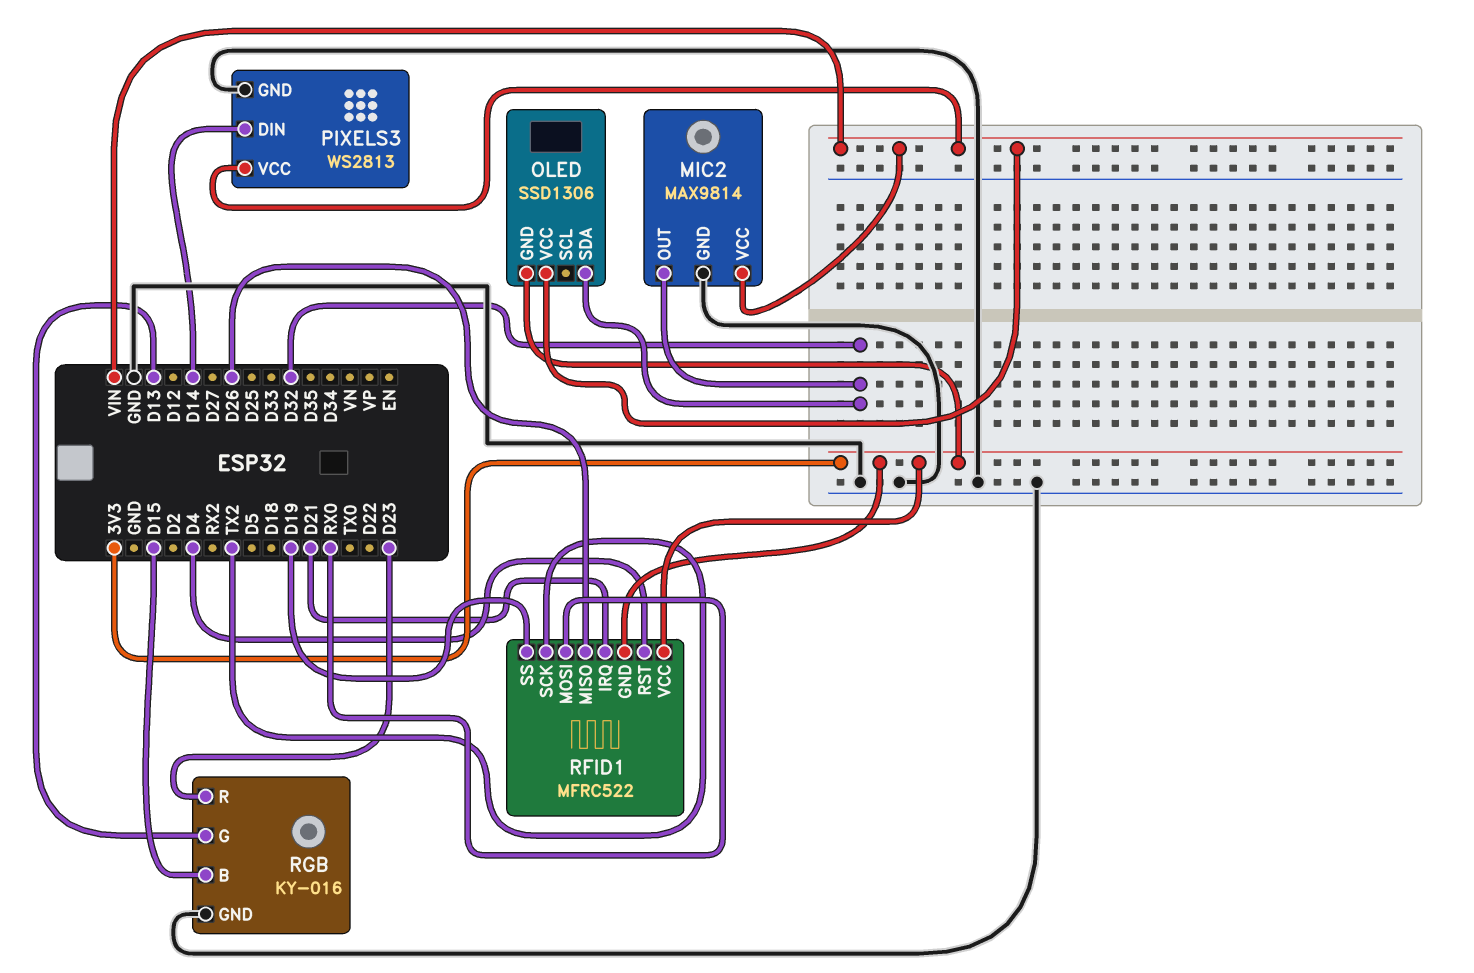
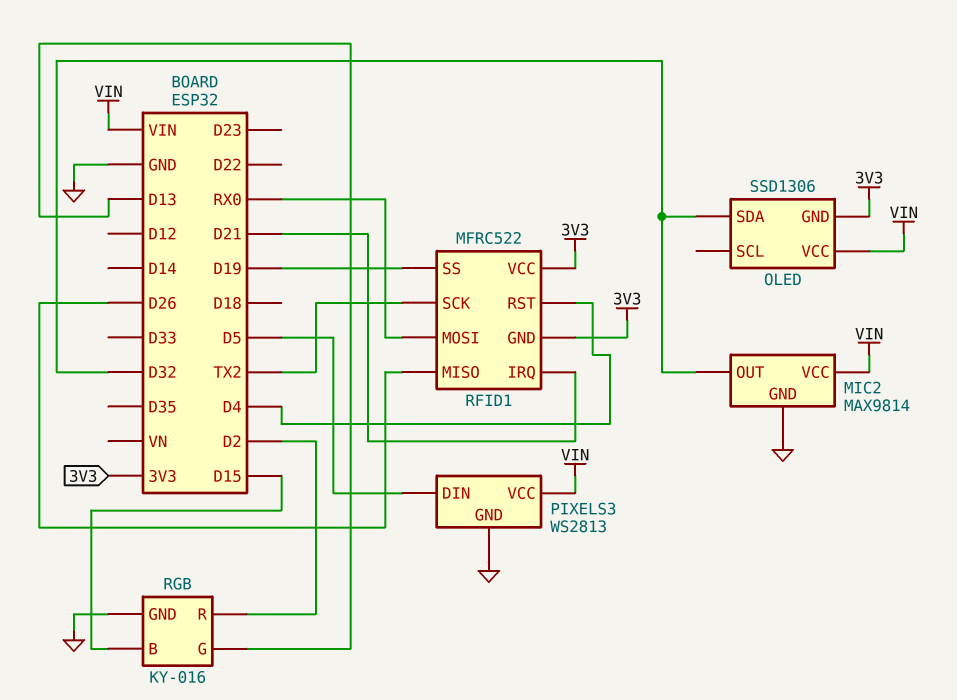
PIXELS3 pin DIN: D14 -> D5
RGB pin R: D23 -> D2

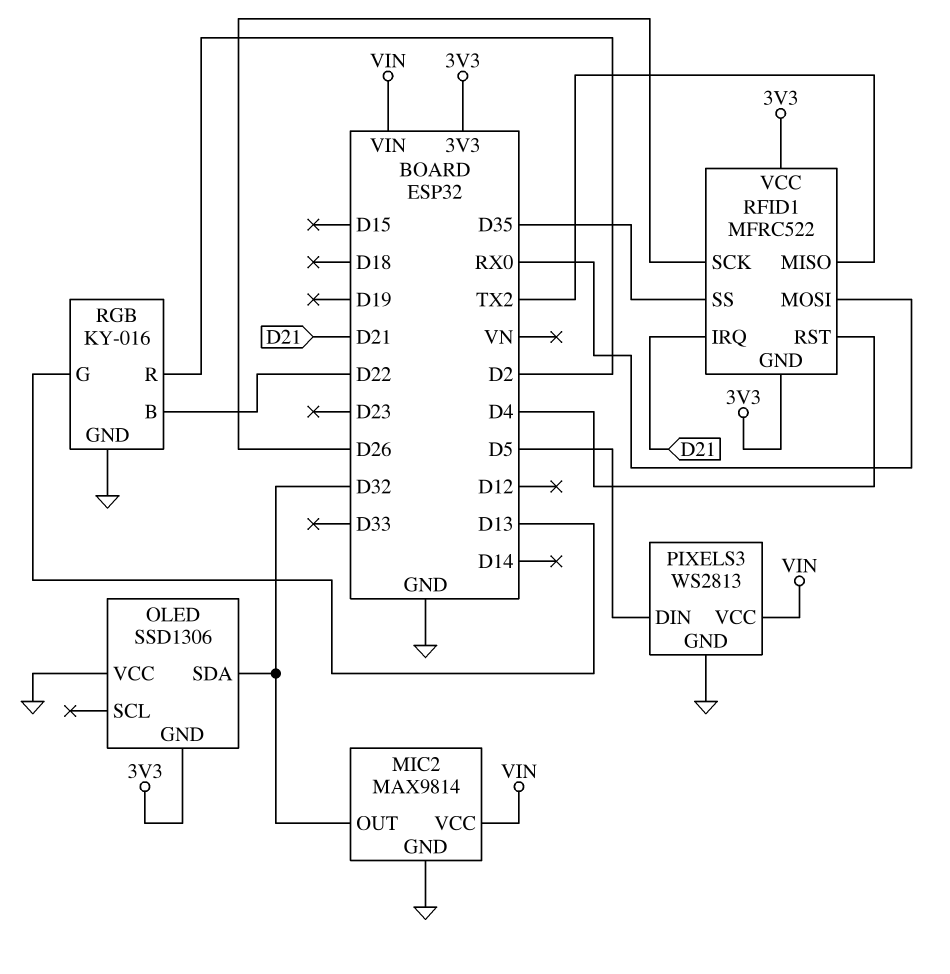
OLED pin VCC: VIN -> GND
RFID1 pin MISO: D26 -> TX2
RFID1 pin SCK: TX2 -> D26
RFID1 pin SS: D19 -> D35
RGB pin B: D15 -> D22

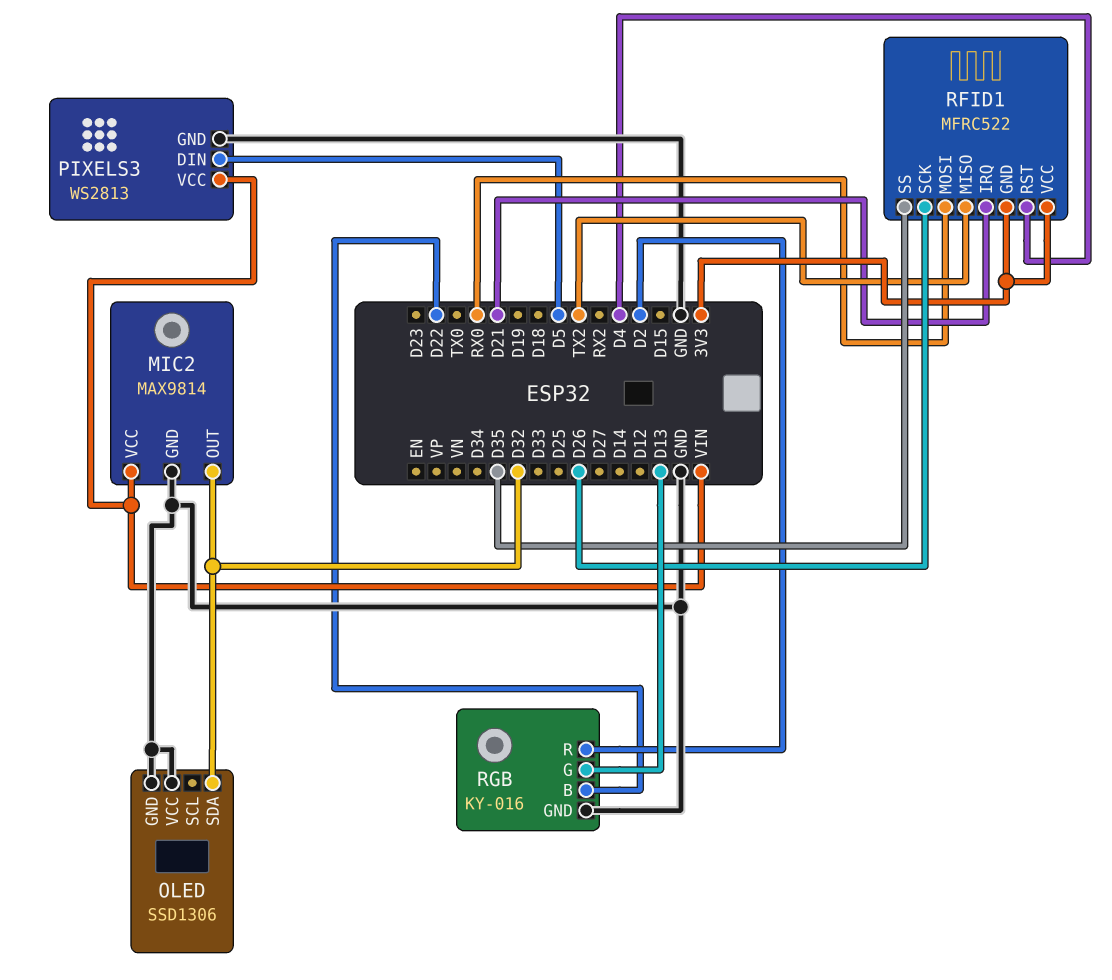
OLED pin GND: 3V3 -> GND

